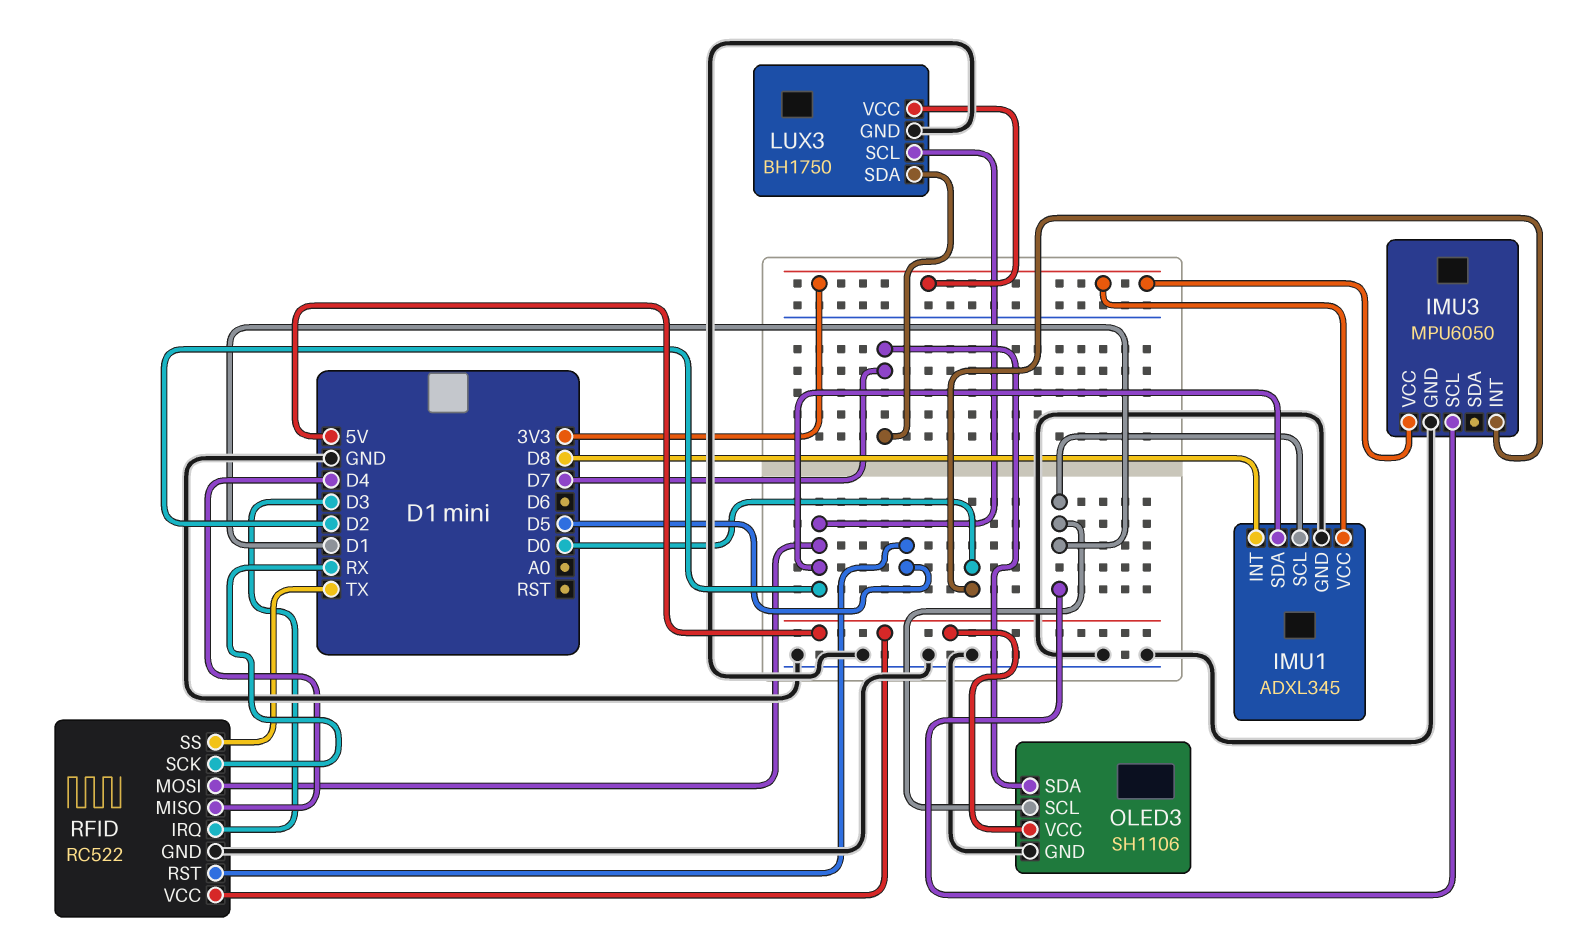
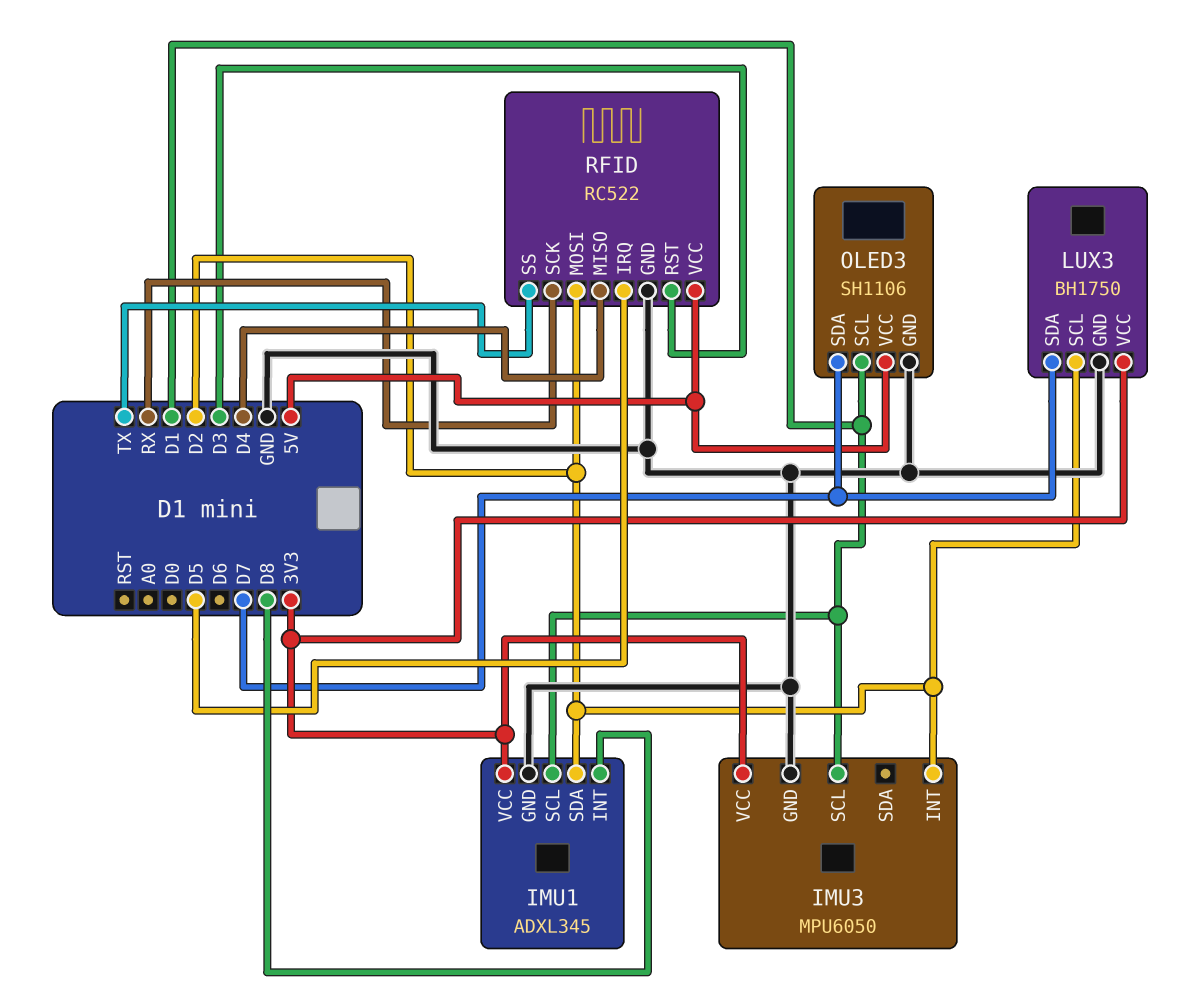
IMU3 pin INT: D0 -> D2
RFID pin IRQ: D3 -> D5
RFID pin RST: D5 -> D3

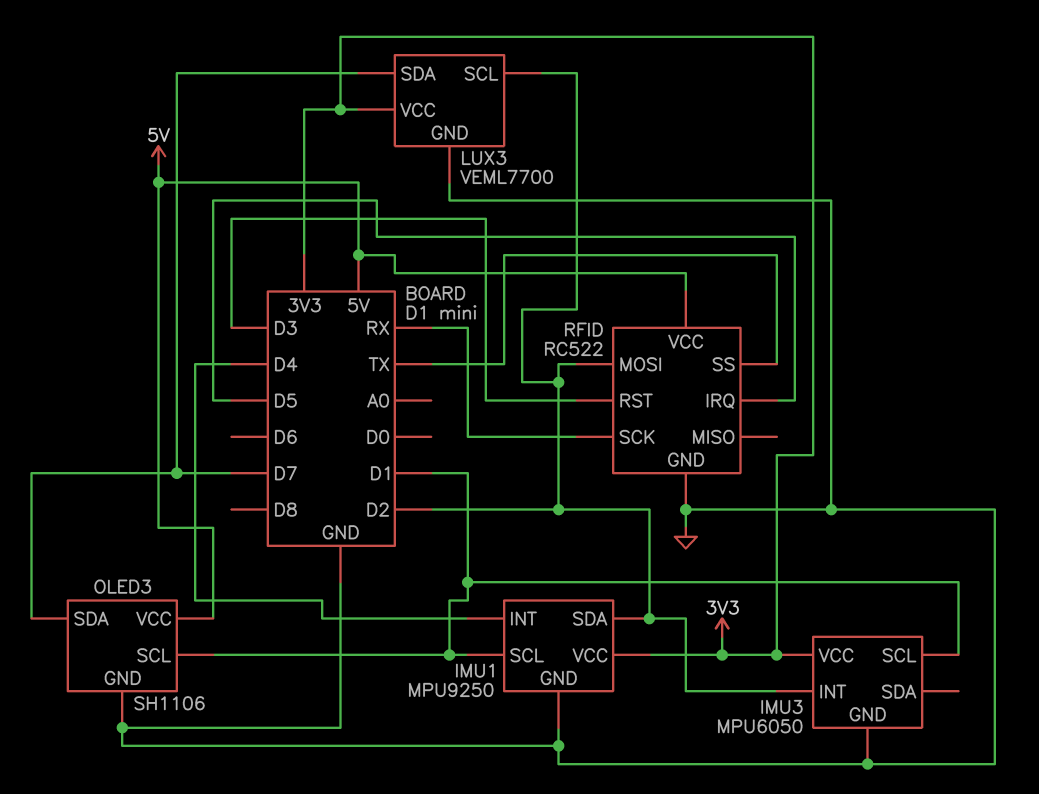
IMU1: ADXL345 -> MPU9250
IMU1 pin INT: D8 -> D4
LUX3: BH1750 -> VEML7700
RFID pin MISO: D4 -> none

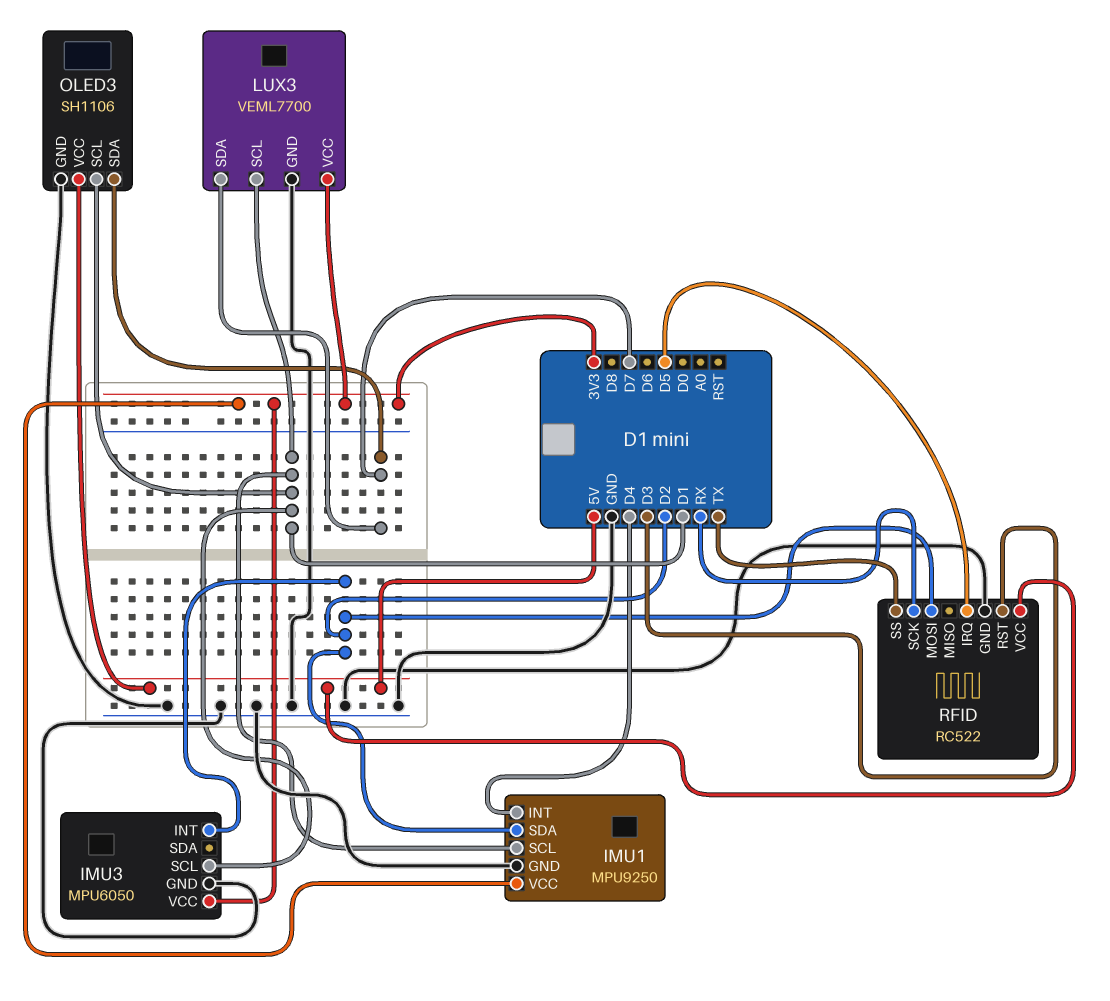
LUX3 pin SCL: D2 -> D1

